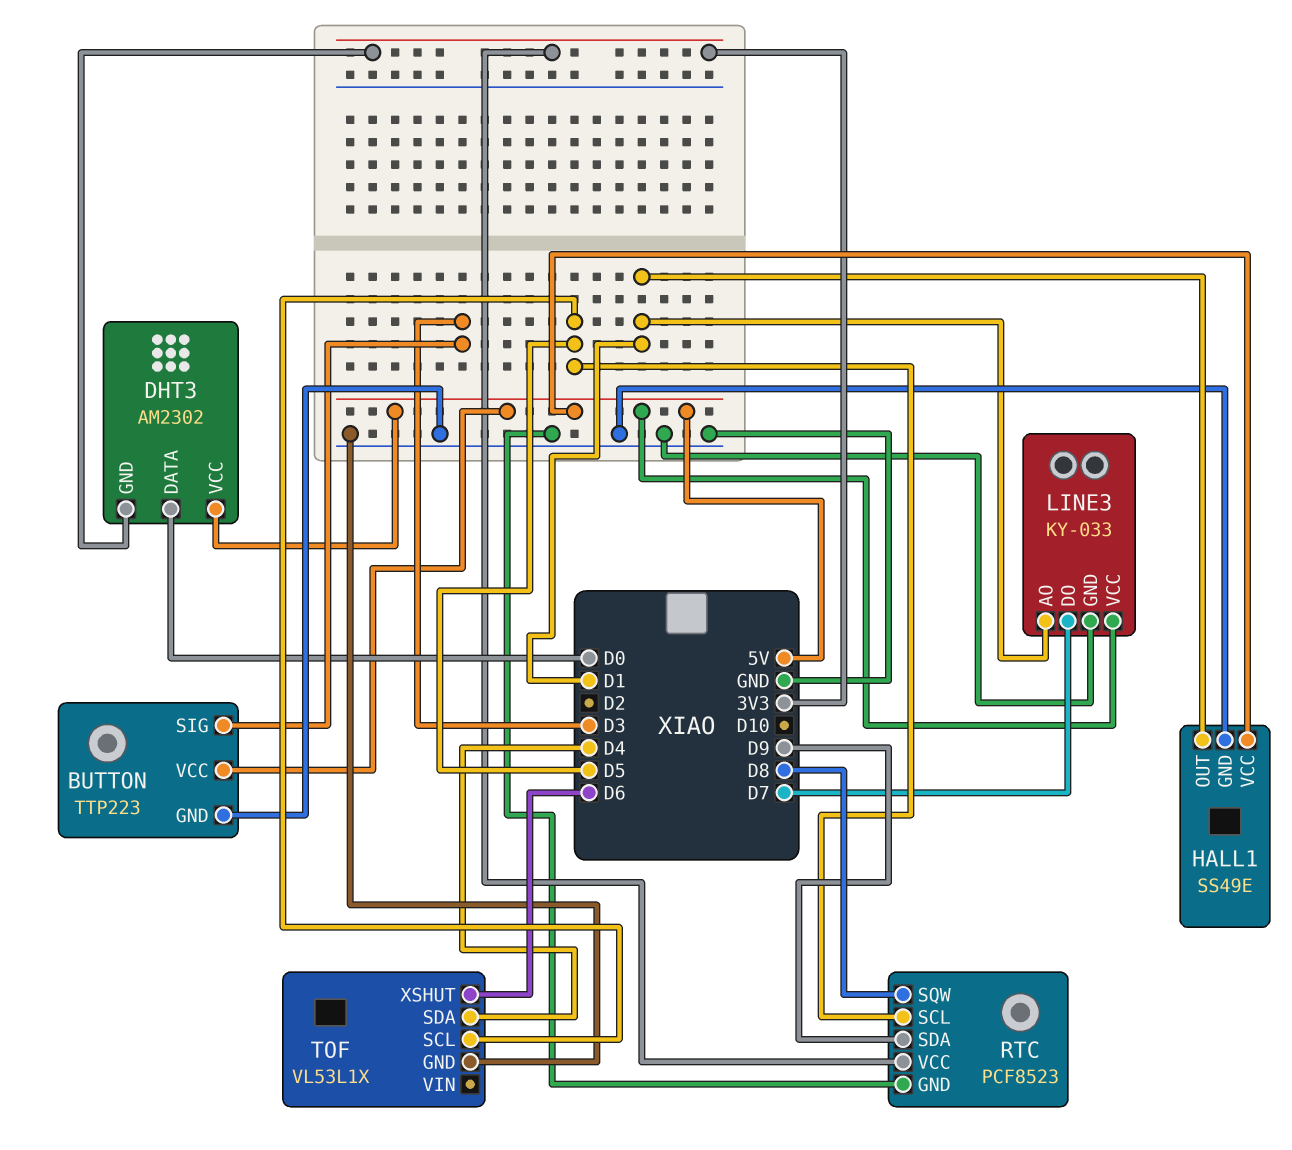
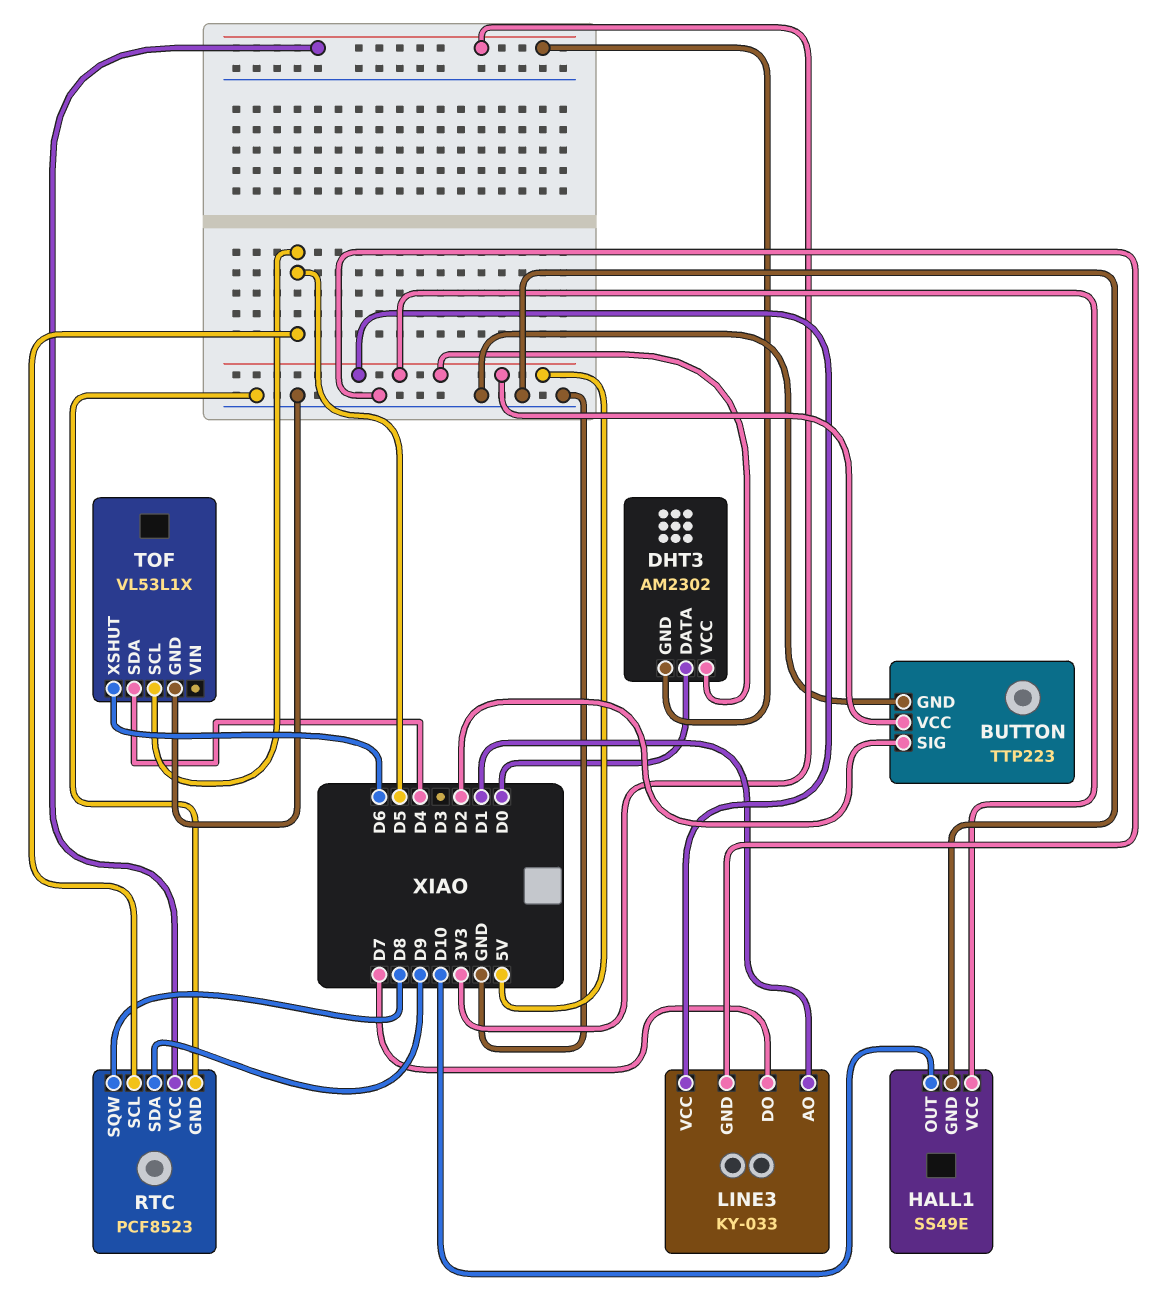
BUTTON pin SIG: D3 -> D2
HALL1 pin OUT: D1 -> D10

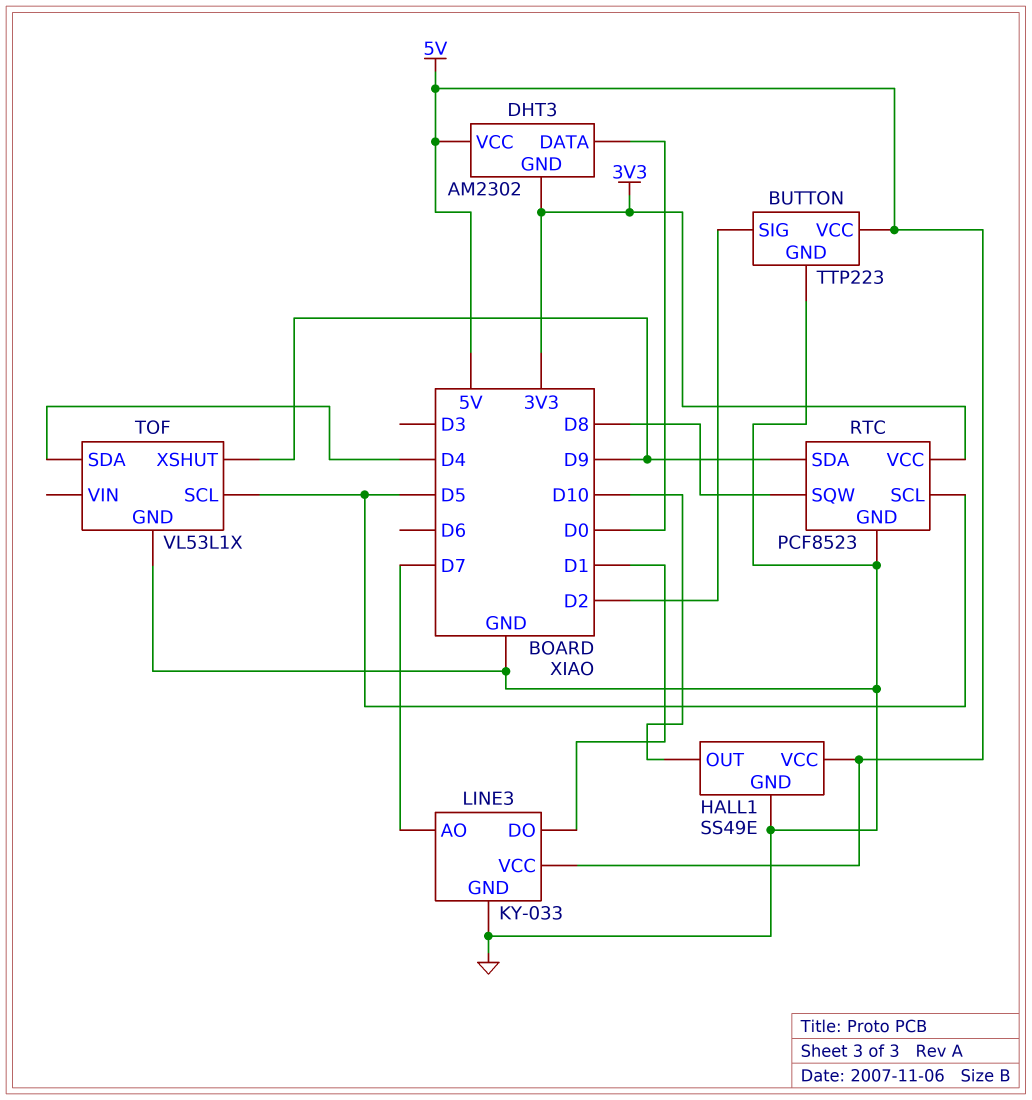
LINE3 pin AO: D1 -> D7
LINE3 pin DO: D7 -> D1
TOF pin XSHUT: D6 -> D9

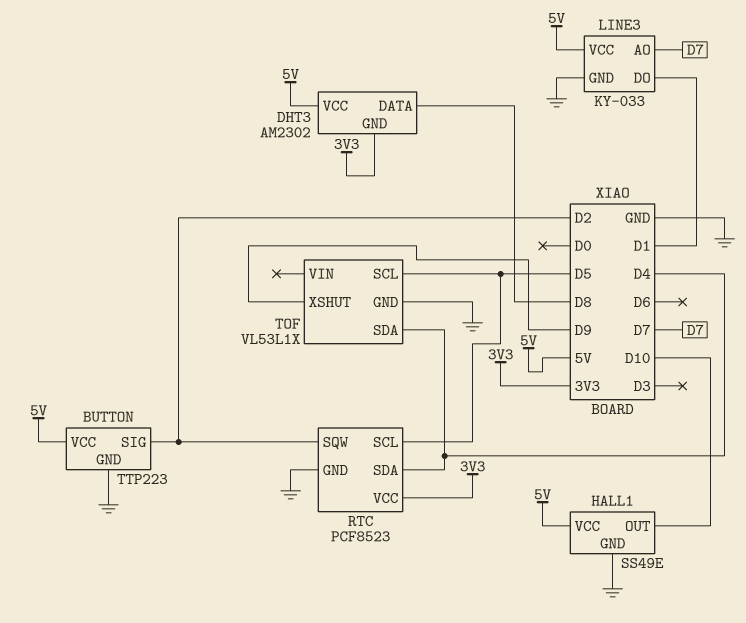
DHT3 pin DATA: D0 -> D8
RTC pin SDA: D9 -> D4
RTC pin SQW: D8 -> D2

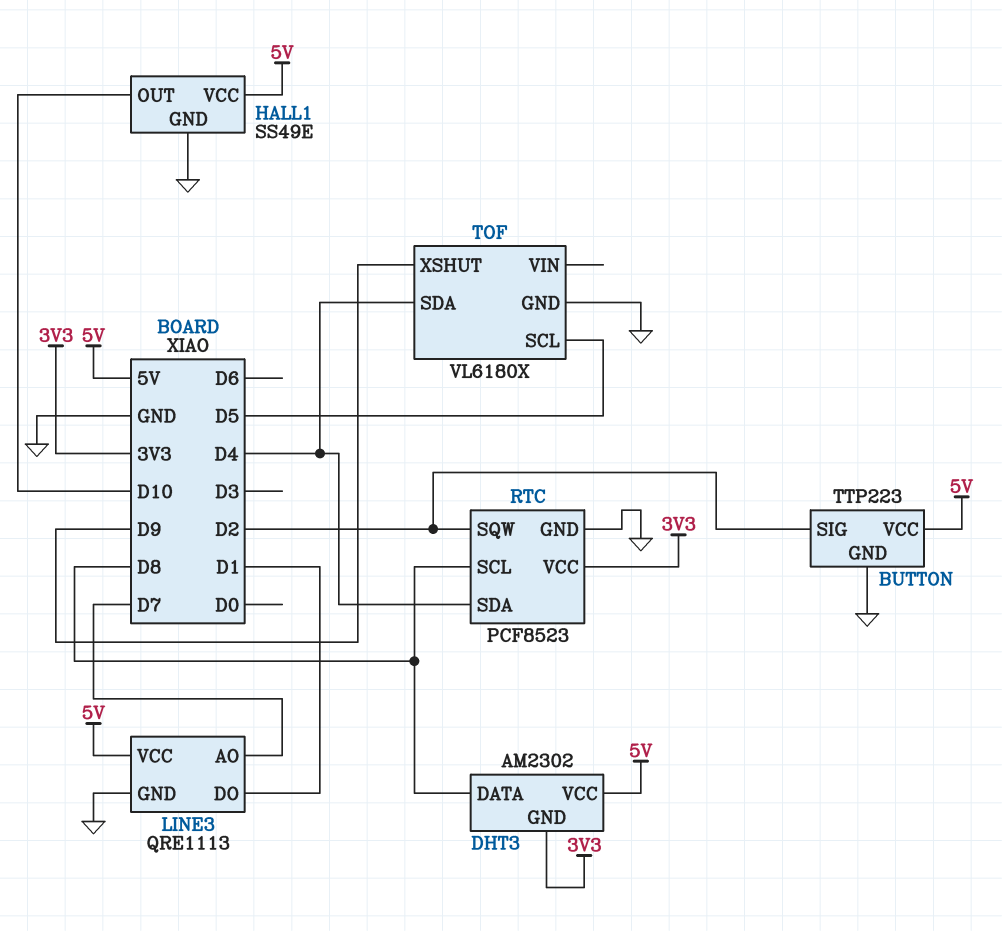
LINE3: KY-033 -> QRE1113
RTC pin SCL: D5 -> D8
TOF: VL53L1X -> VL6180X

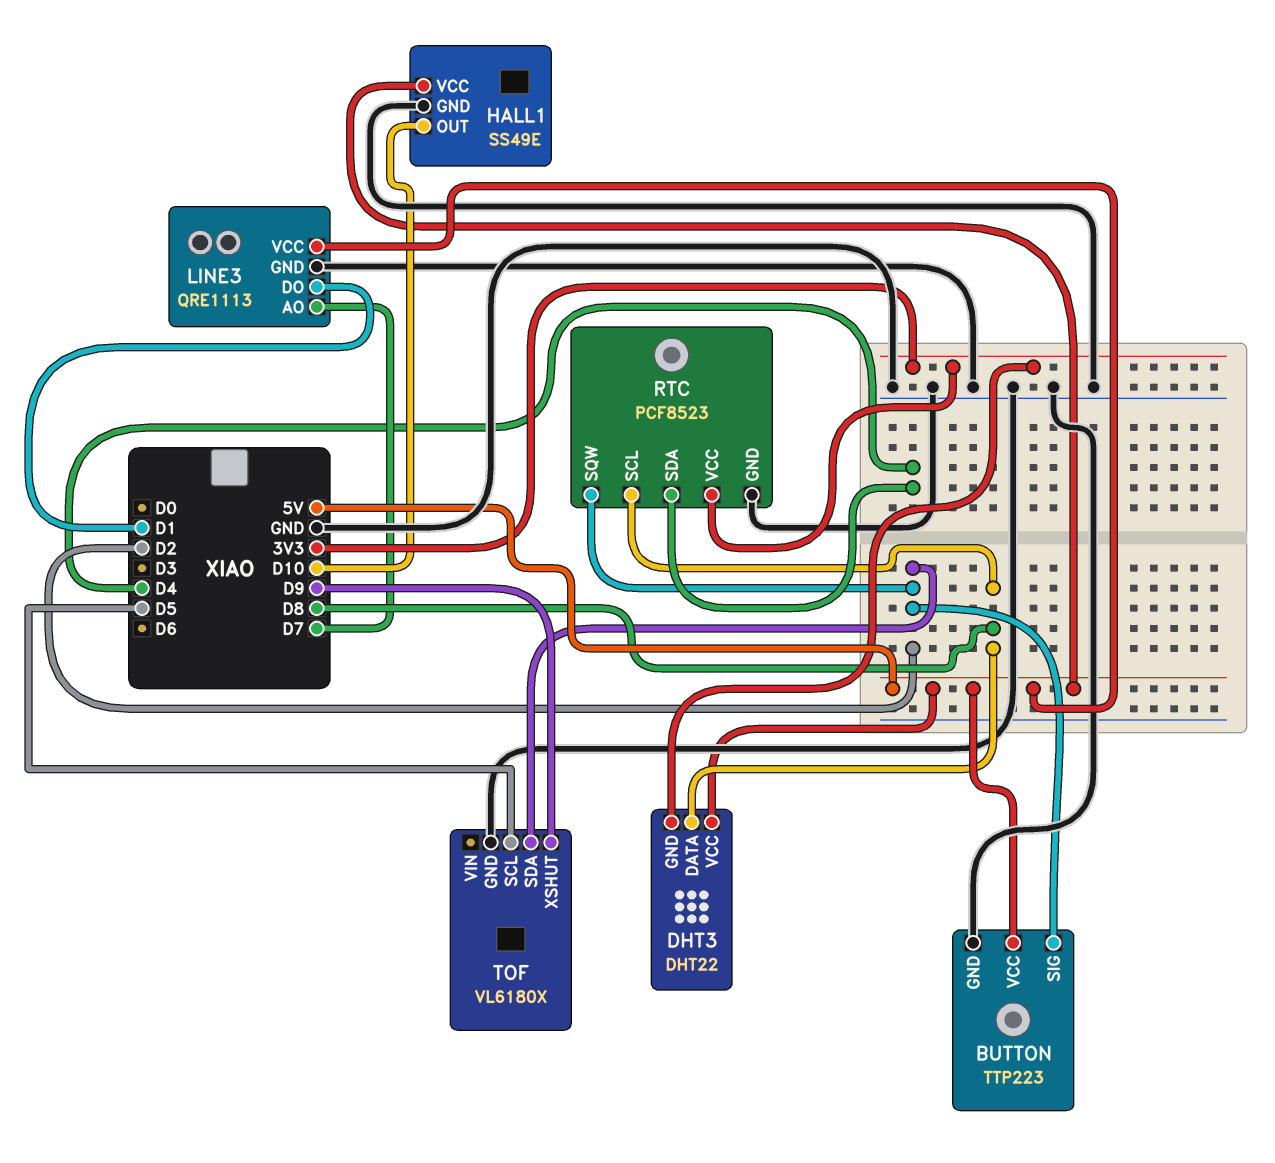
DHT3: AM2302 -> DHT22
TOF pin SDA: D4 -> D2

